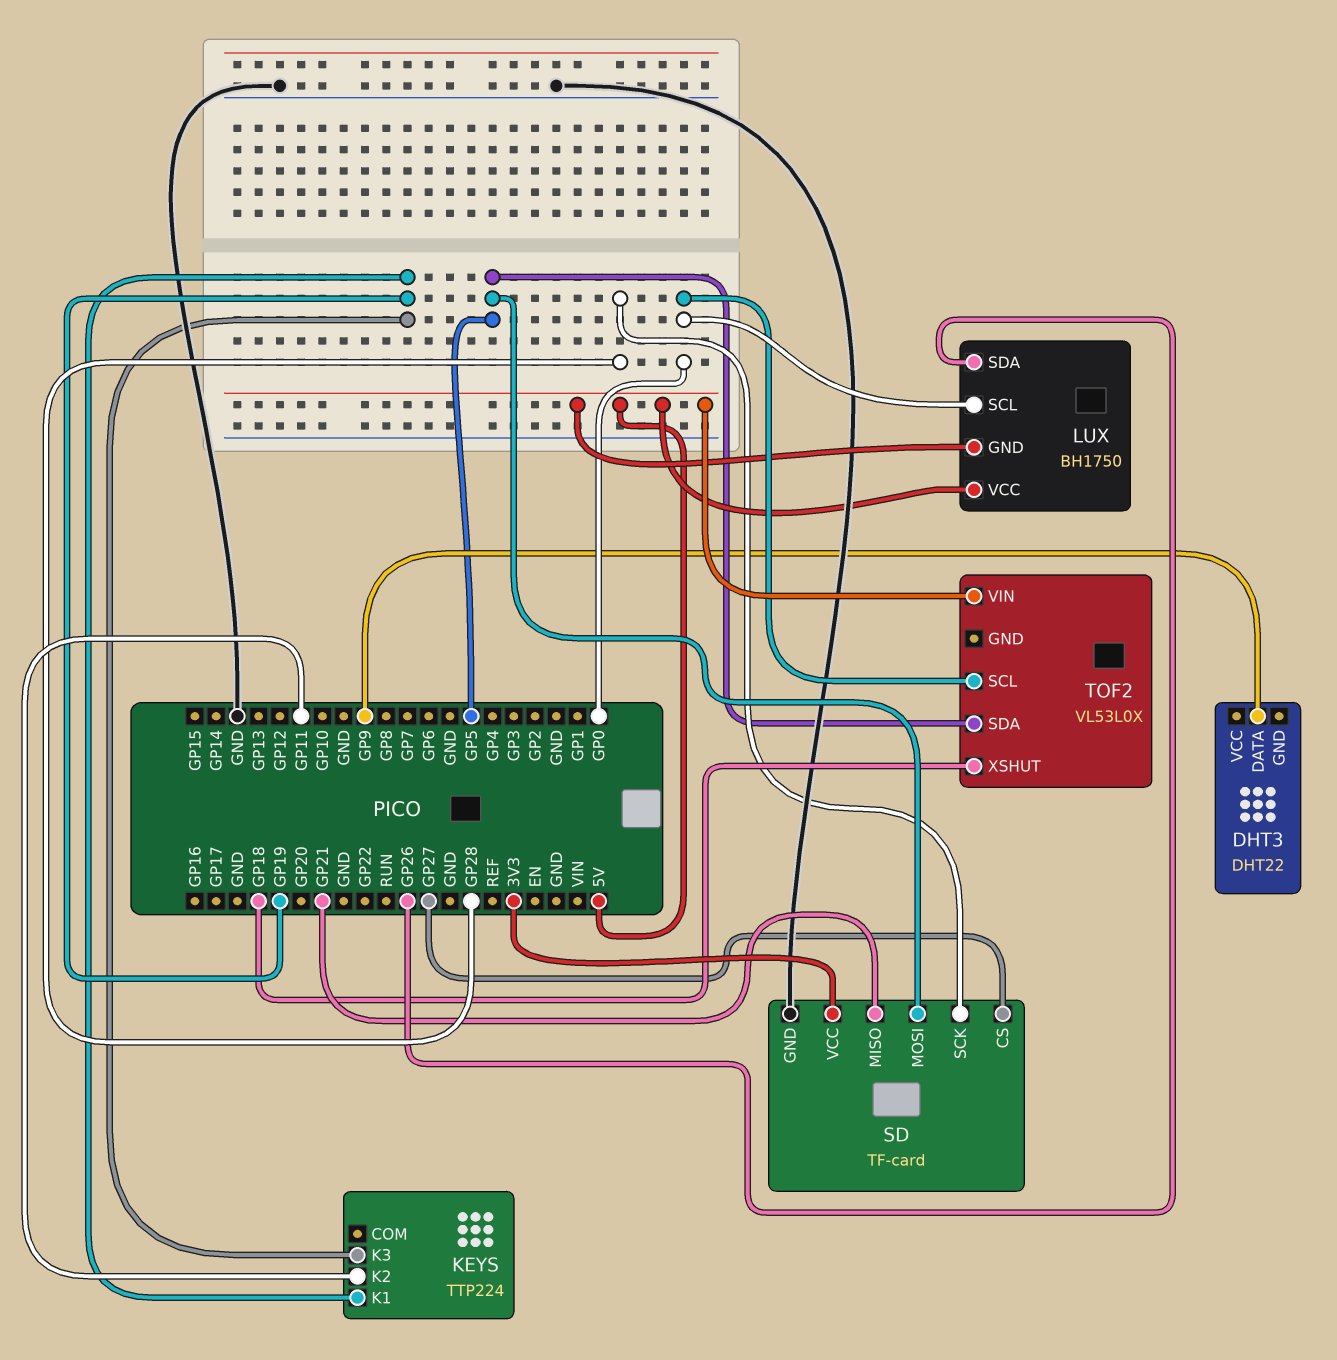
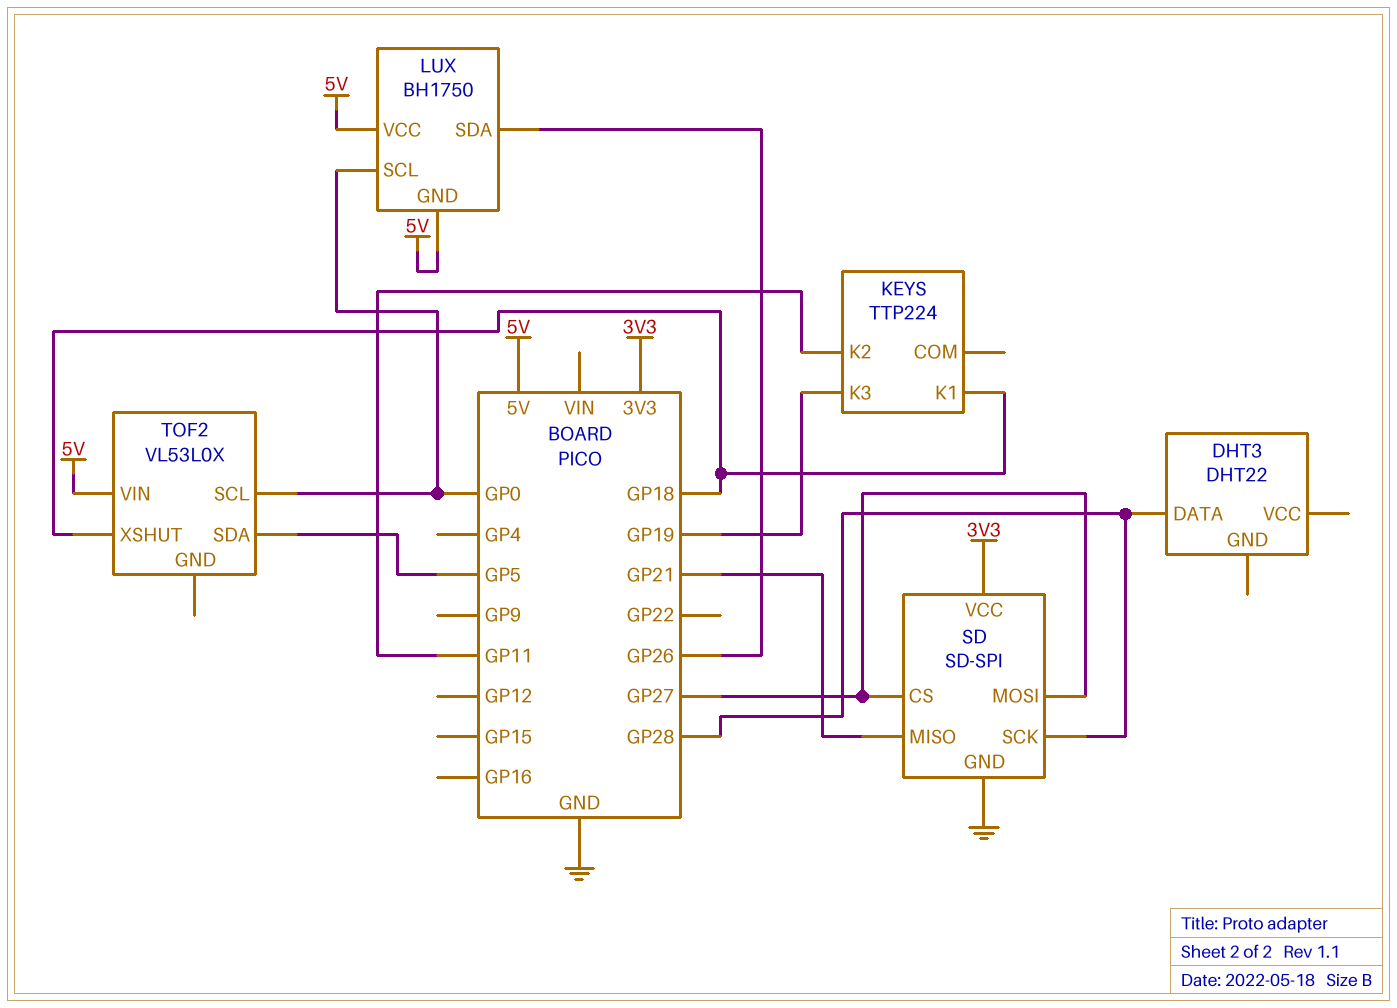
DHT3 pin DATA: GP9 -> GP28
KEYS pin K1: GP19 -> GP18
SD: TF-card -> SD-SPI
SD pin MOSI: GP5 -> GP27

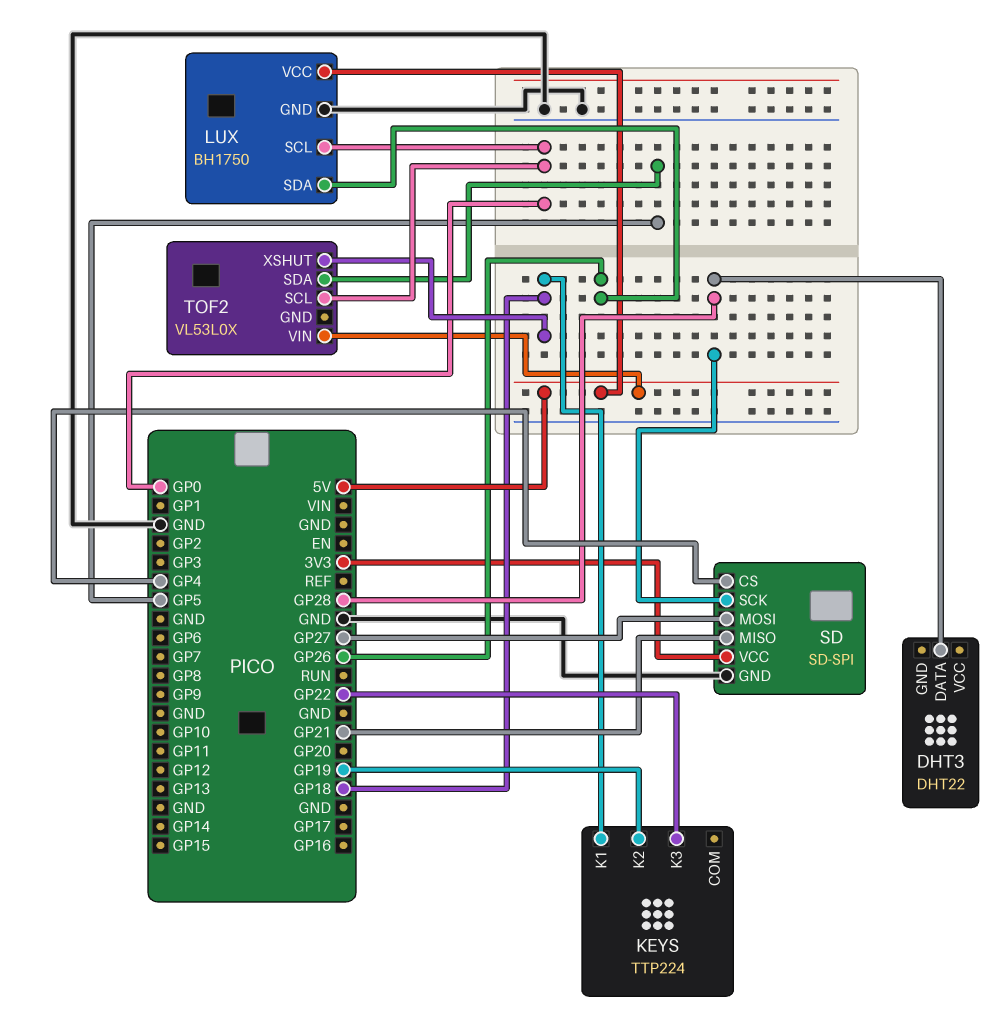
KEYS pin K2: GP11 -> GP19
KEYS pin K3: GP19 -> GP22
LUX pin GND: 5V -> GND
SD pin CS: GP27 -> GP4

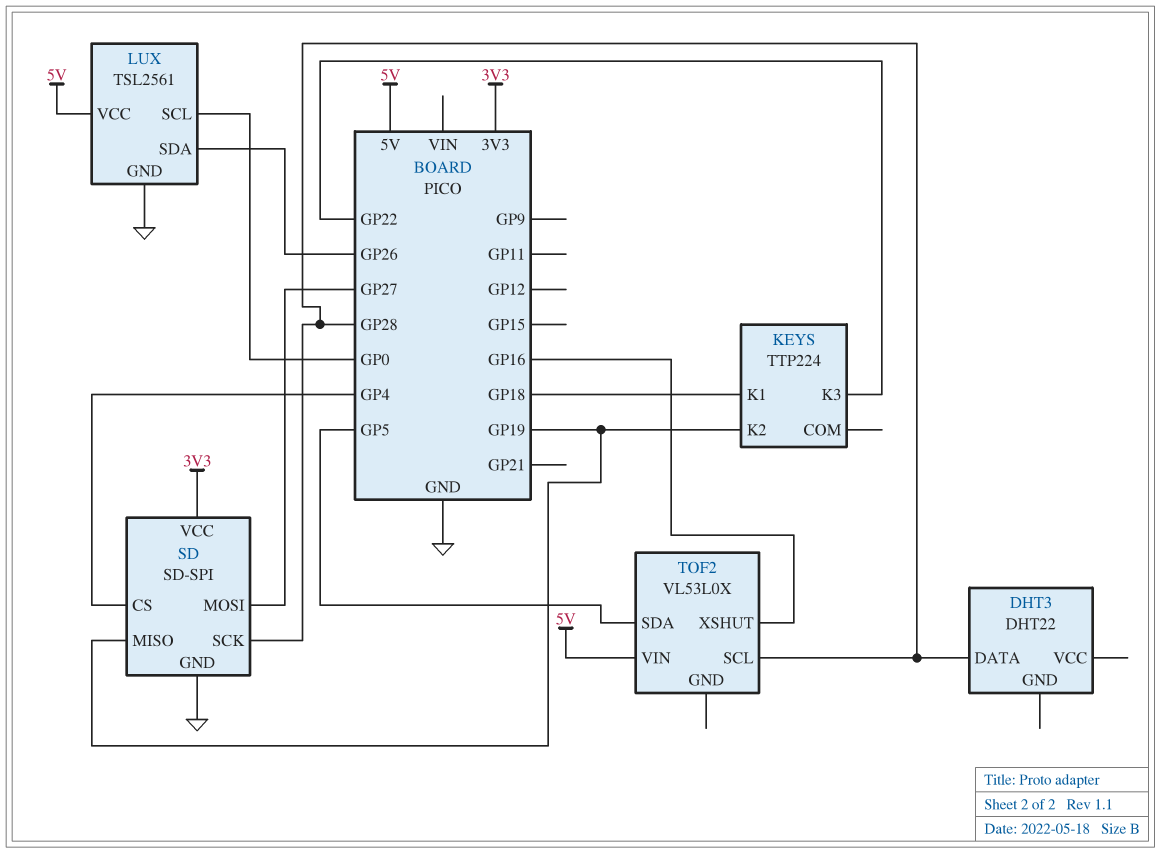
LUX: BH1750 -> TSL2561
SD pin MISO: GP21 -> GP19
TOF2 pin SCL: GP0 -> GP28
TOF2 pin XSHUT: GP18 -> GP16

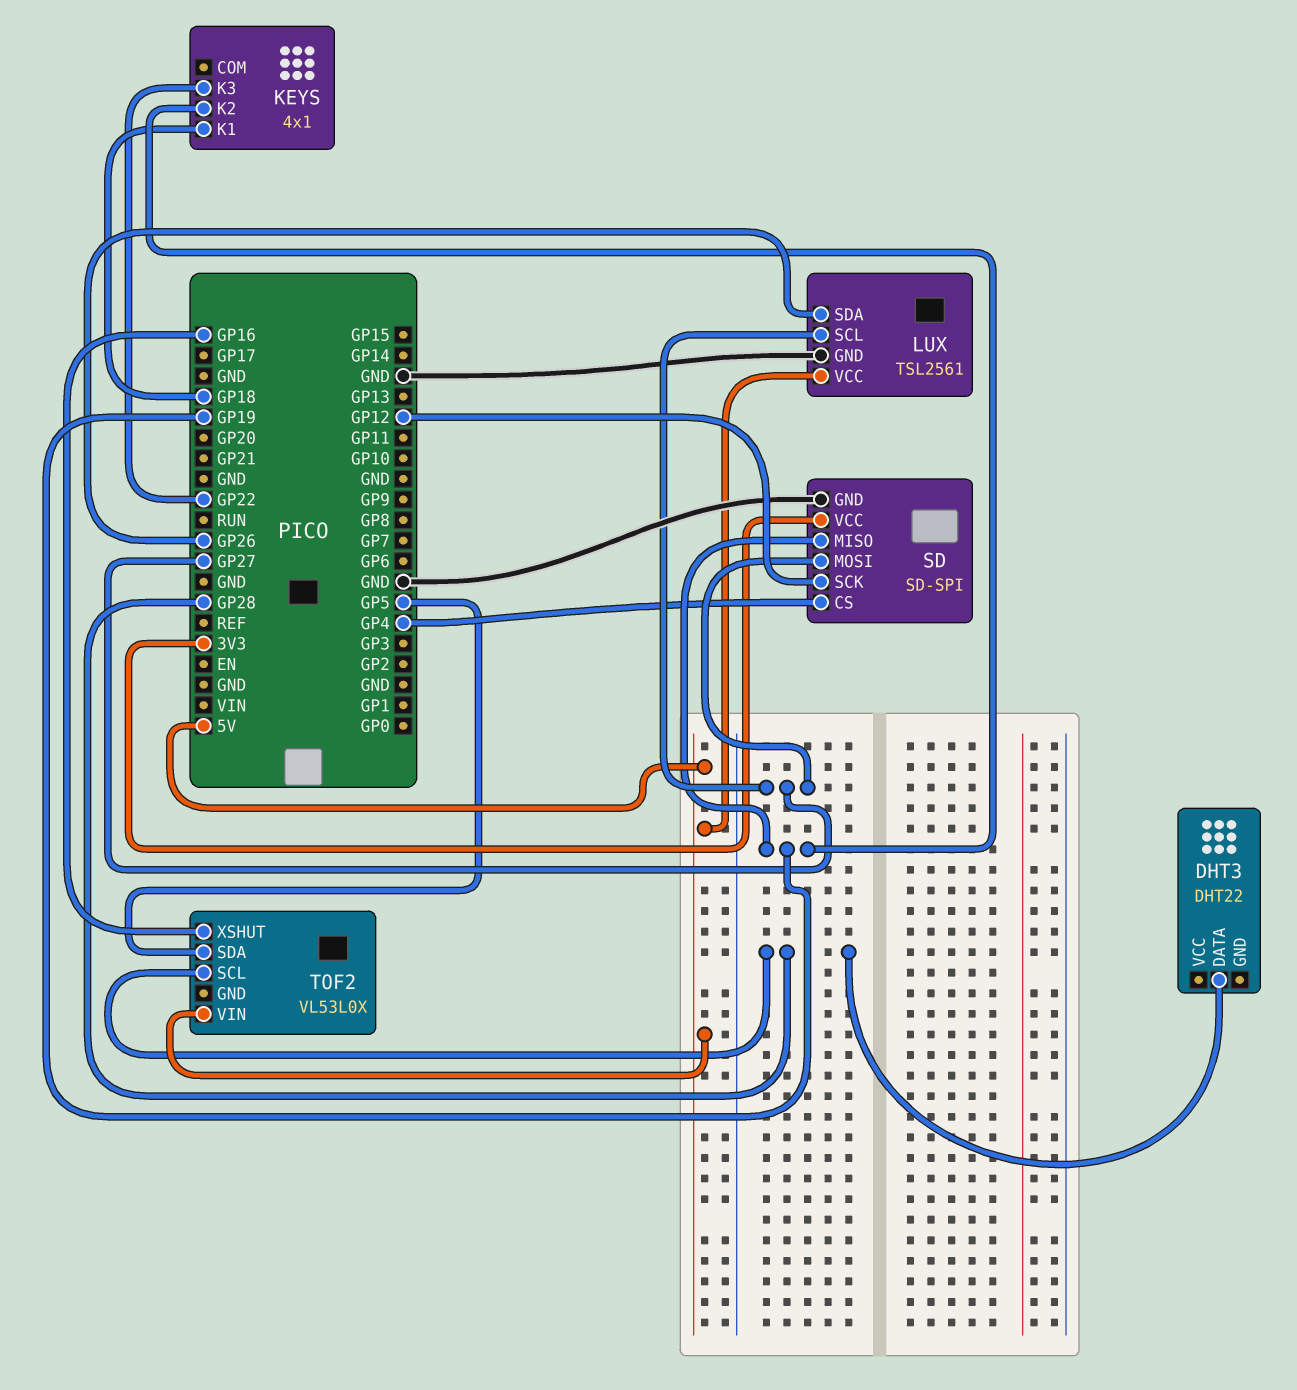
KEYS: TTP224 -> 4x1
LUX pin SCL: GP0 -> GP27
SD pin SCK: GP28 -> GP12

